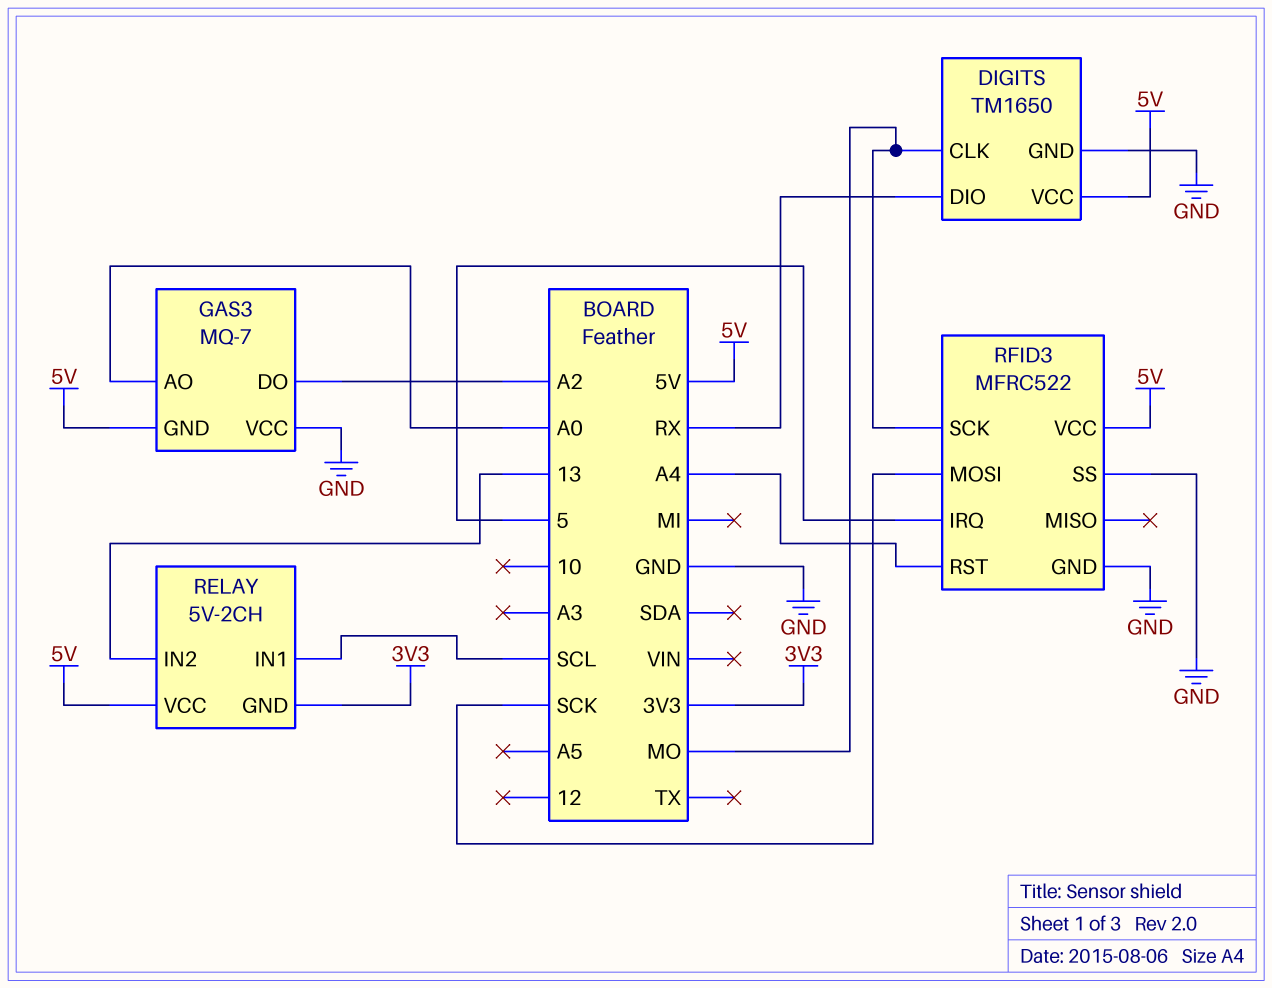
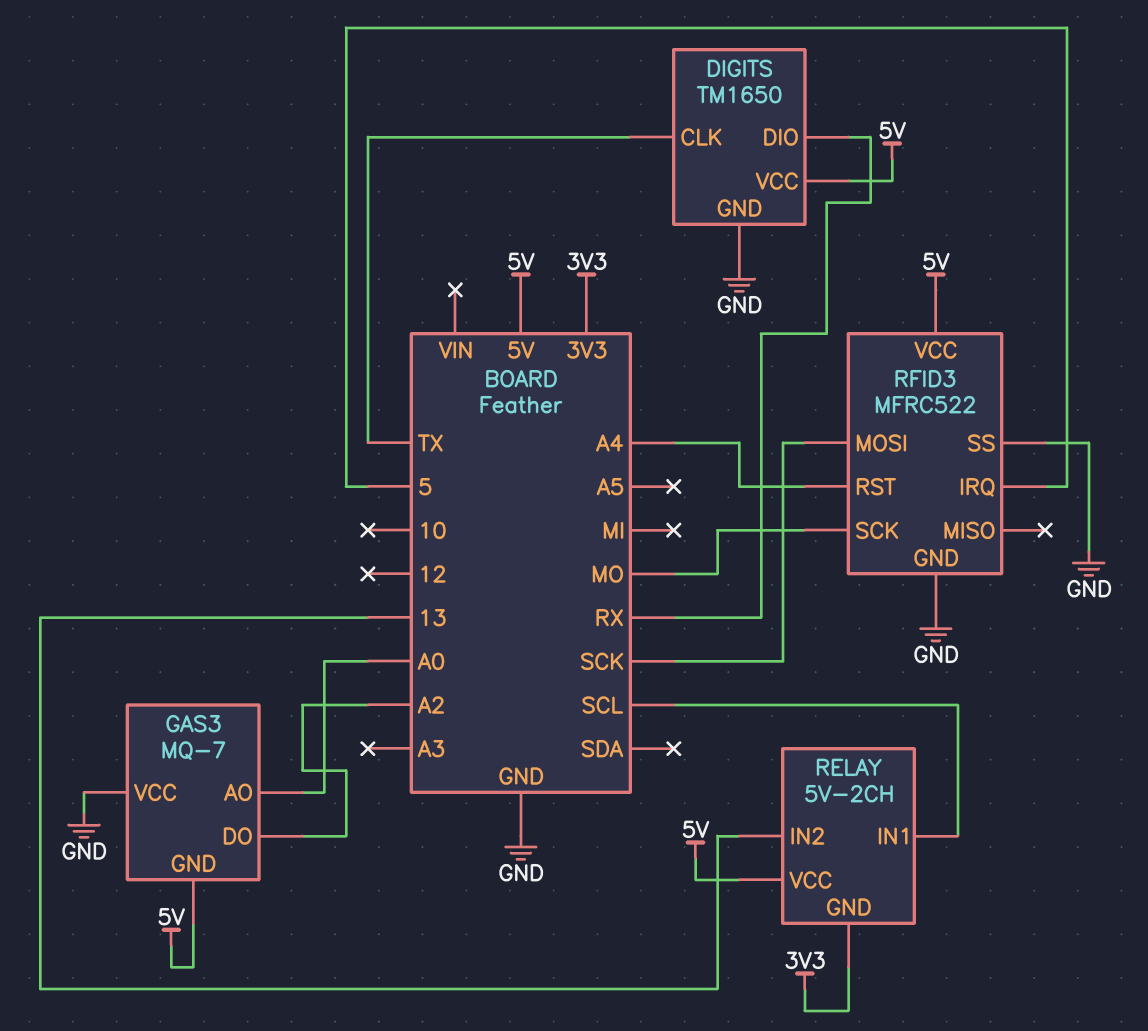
DIGITS pin CLK: MO -> TX

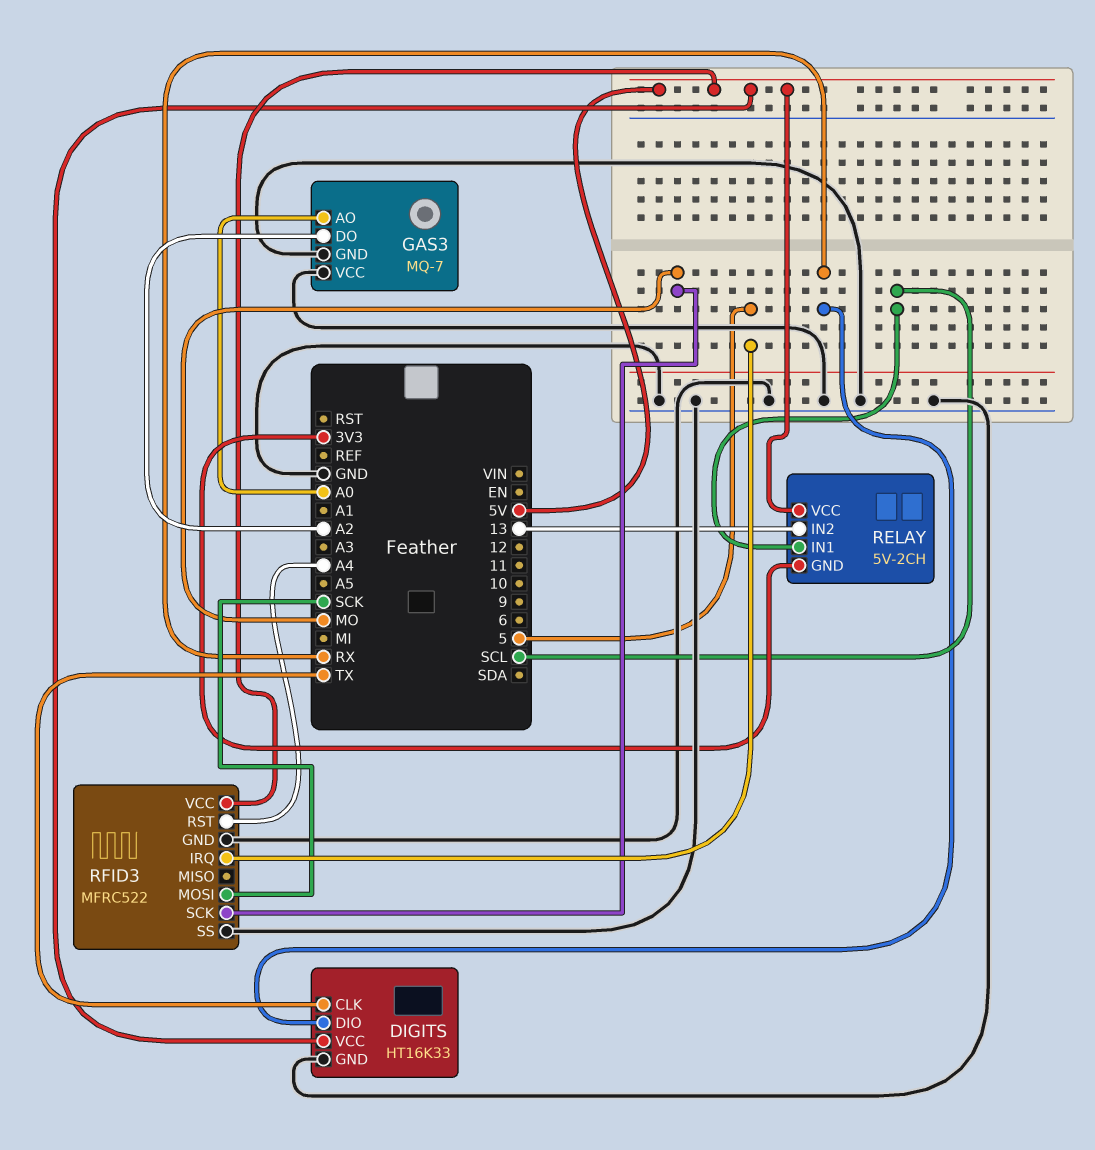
DIGITS: TM1650 -> HT16K33
GAS3 pin GND: 5V -> GND

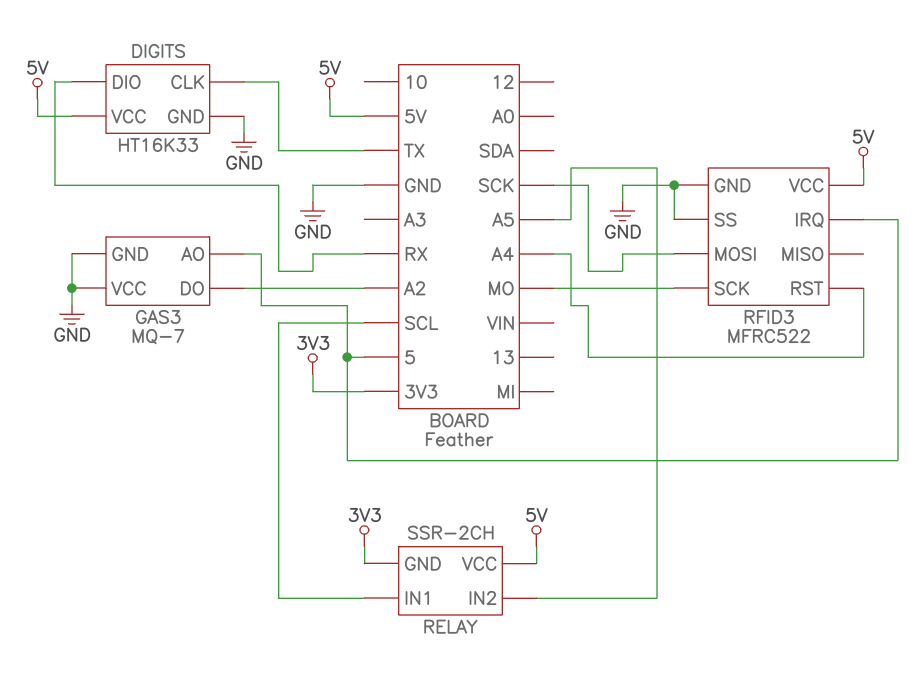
GAS3 pin AO: A0 -> 5
RELAY: 5V-2CH -> SSR-2CH
RELAY pin IN2: 13 -> A5

